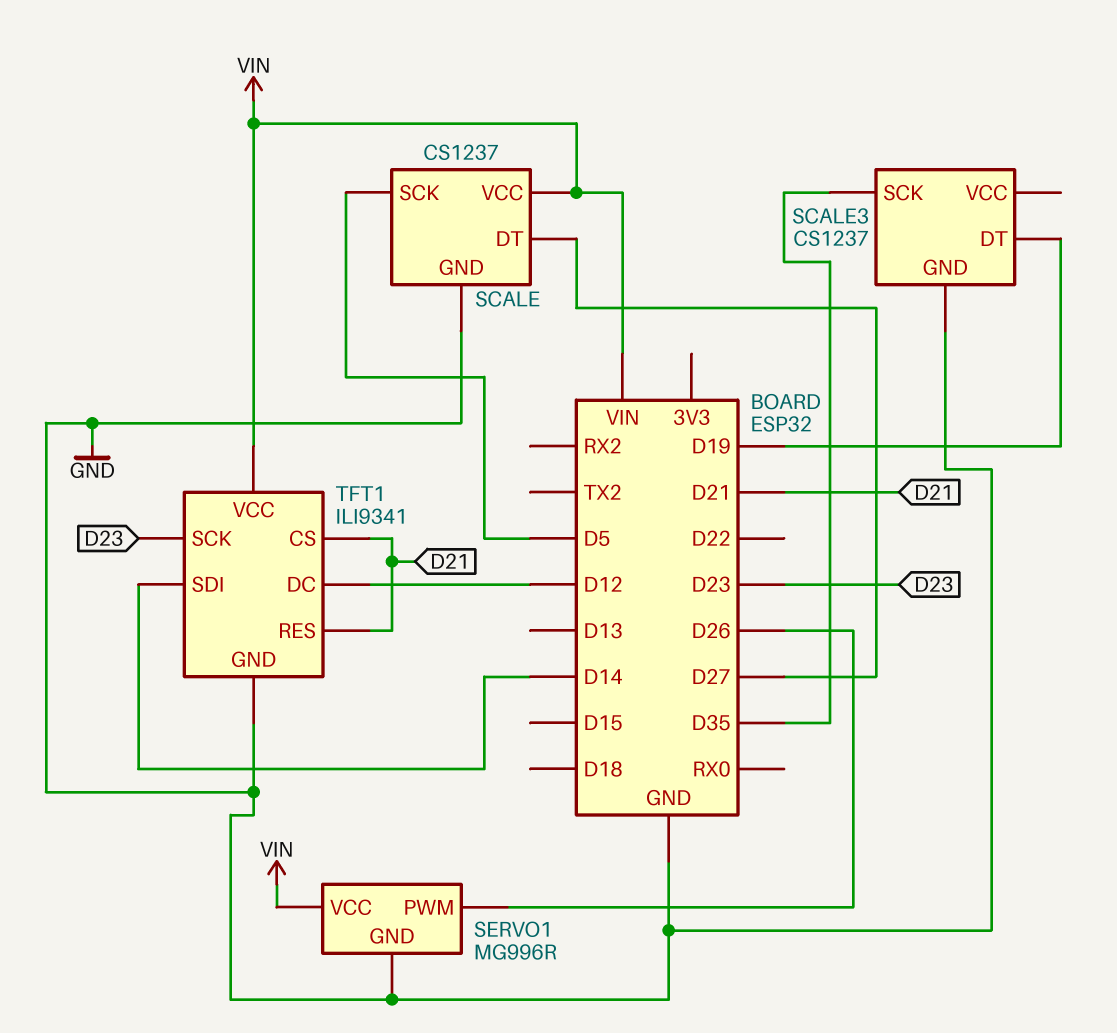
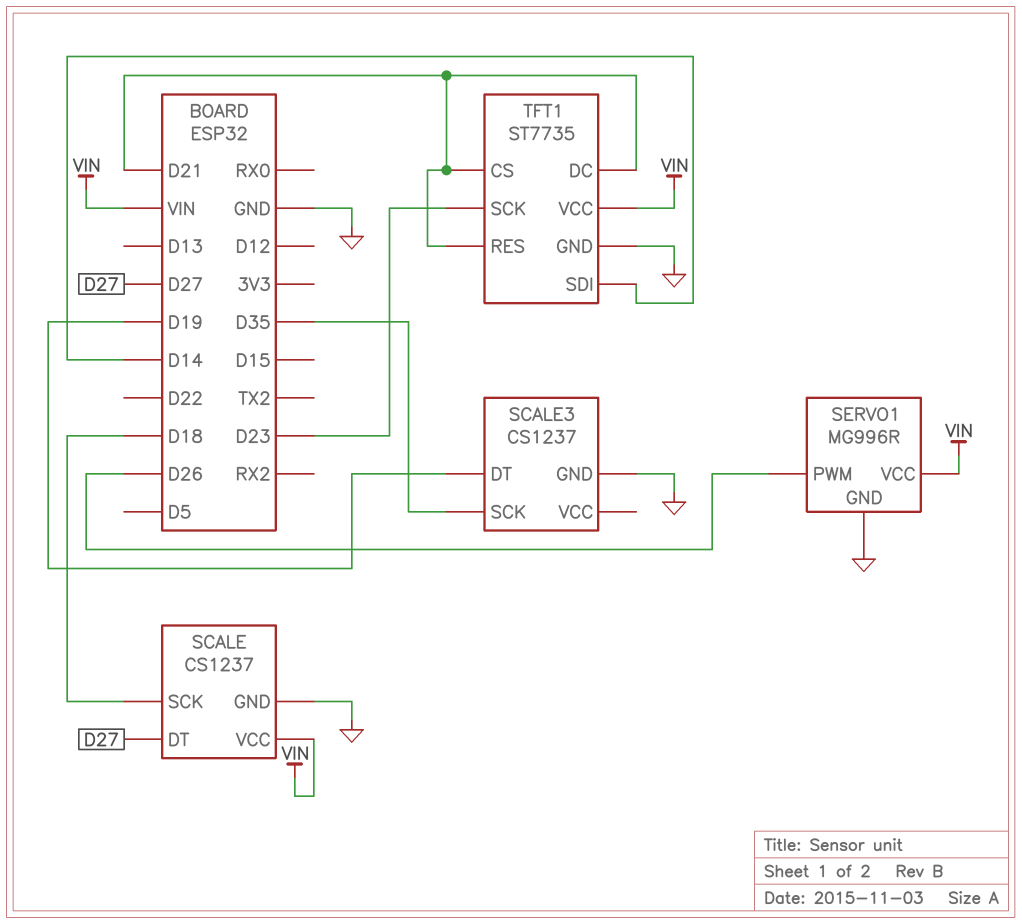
SCALE pin SCK: D5 -> D18
TFT1: ILI9341 -> ST7735
TFT1 pin DC: D12 -> D21

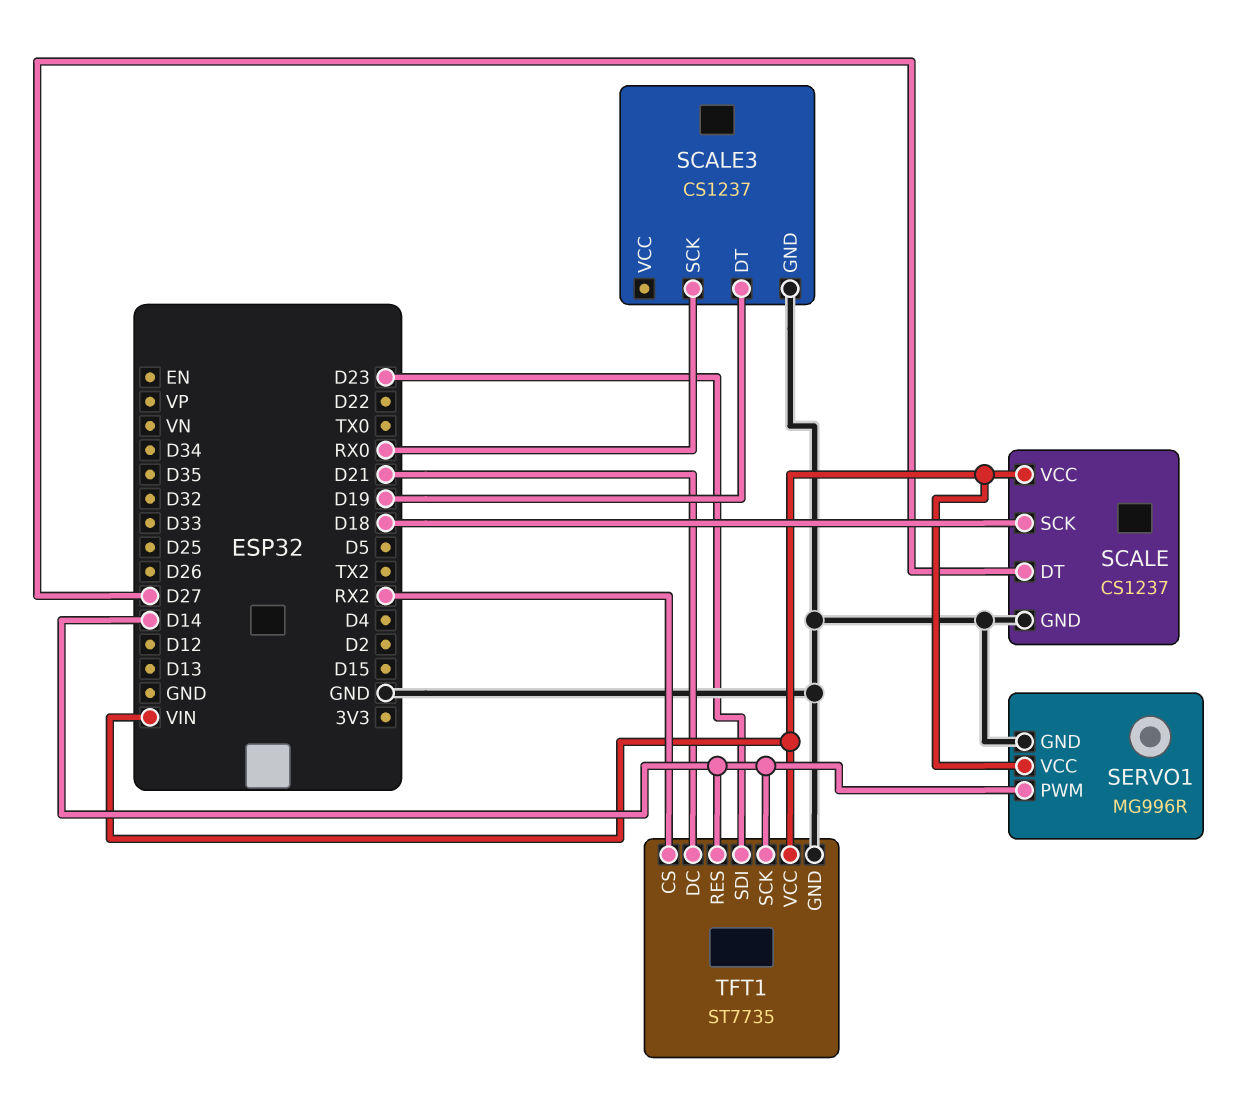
SCALE3 pin SCK: D35 -> RX0
SERVO1 pin PWM: D26 -> D14
TFT1 pin CS: D21 -> RX2
TFT1 pin RES: D21 -> D14
TFT1 pin SCK: D23 -> D14
TFT1 pin SDI: D14 -> D23

